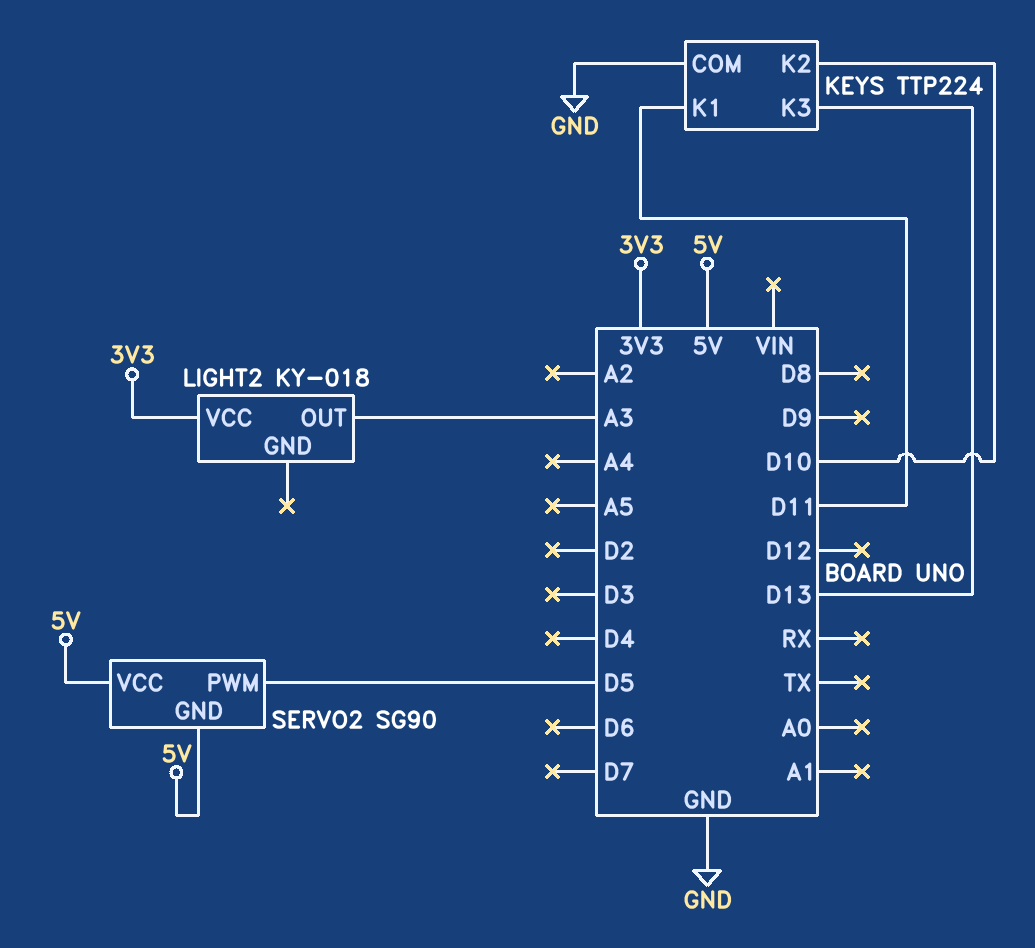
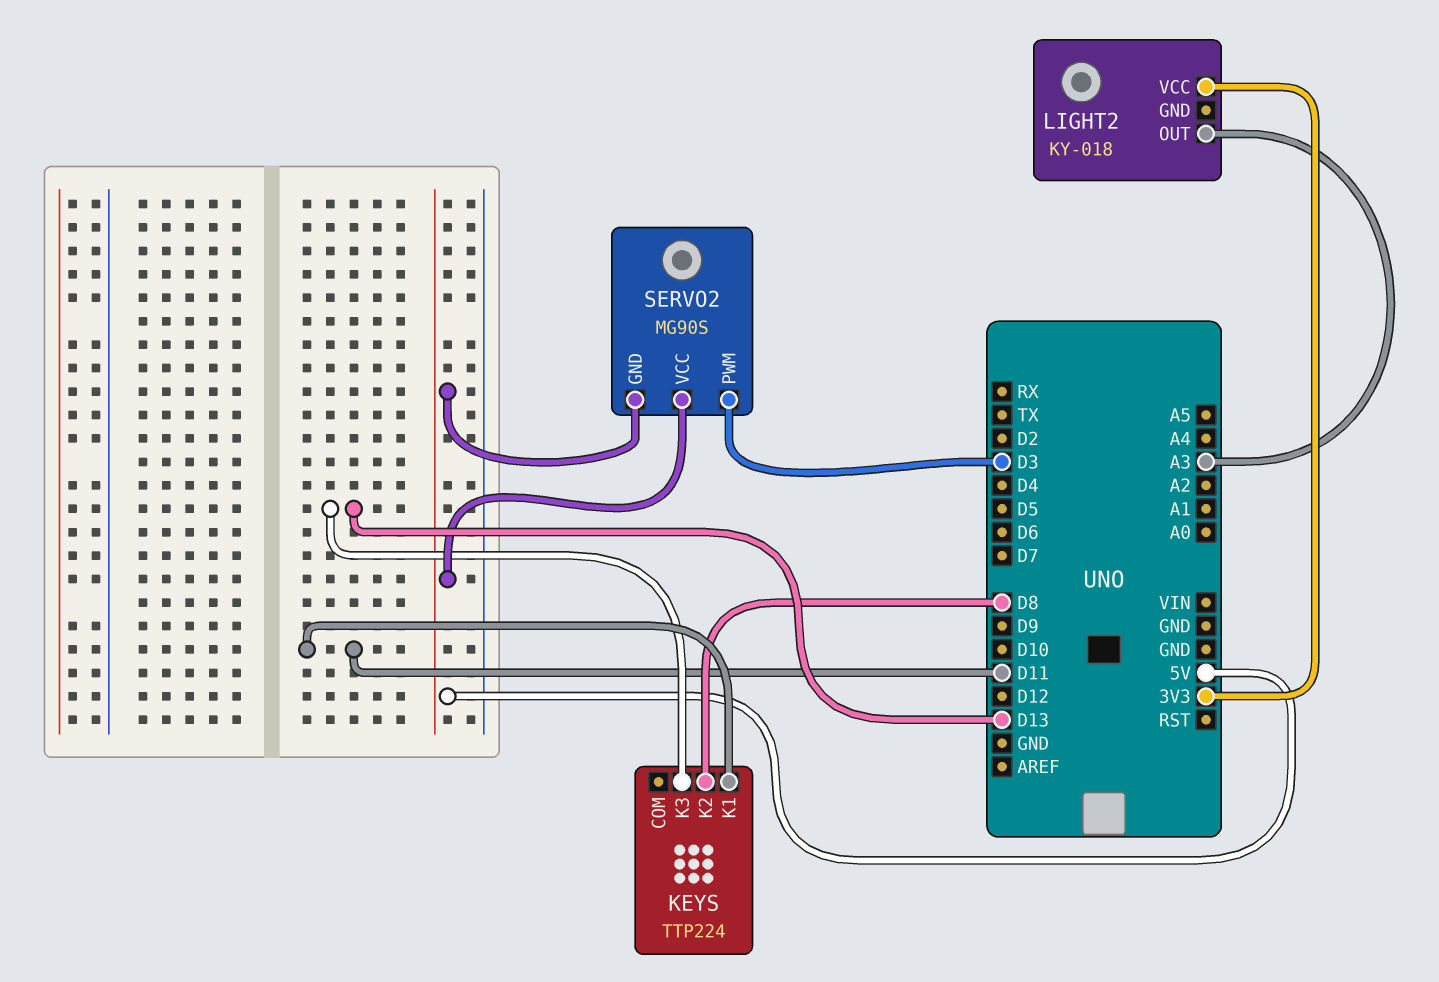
KEYS pin COM: GND -> none
KEYS pin K2: D10 -> D8
SERVO2: SG90 -> MG90S
SERVO2 pin PWM: D5 -> D3

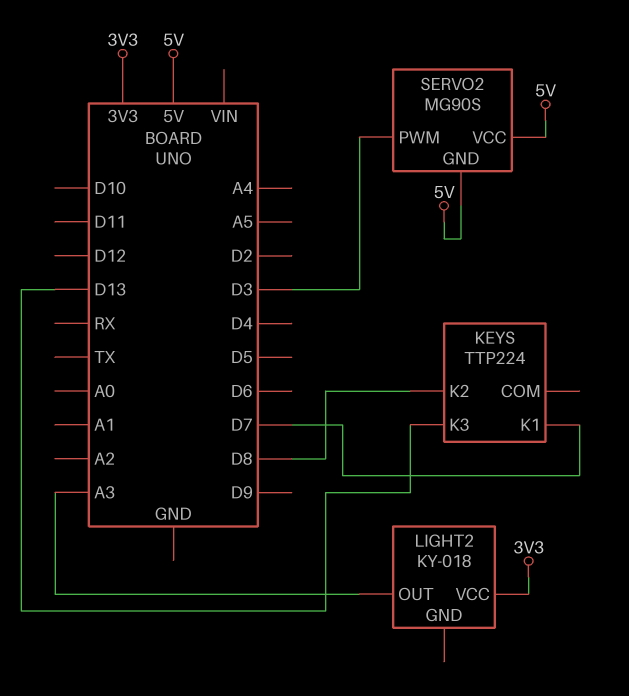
KEYS pin K1: D11 -> D7

